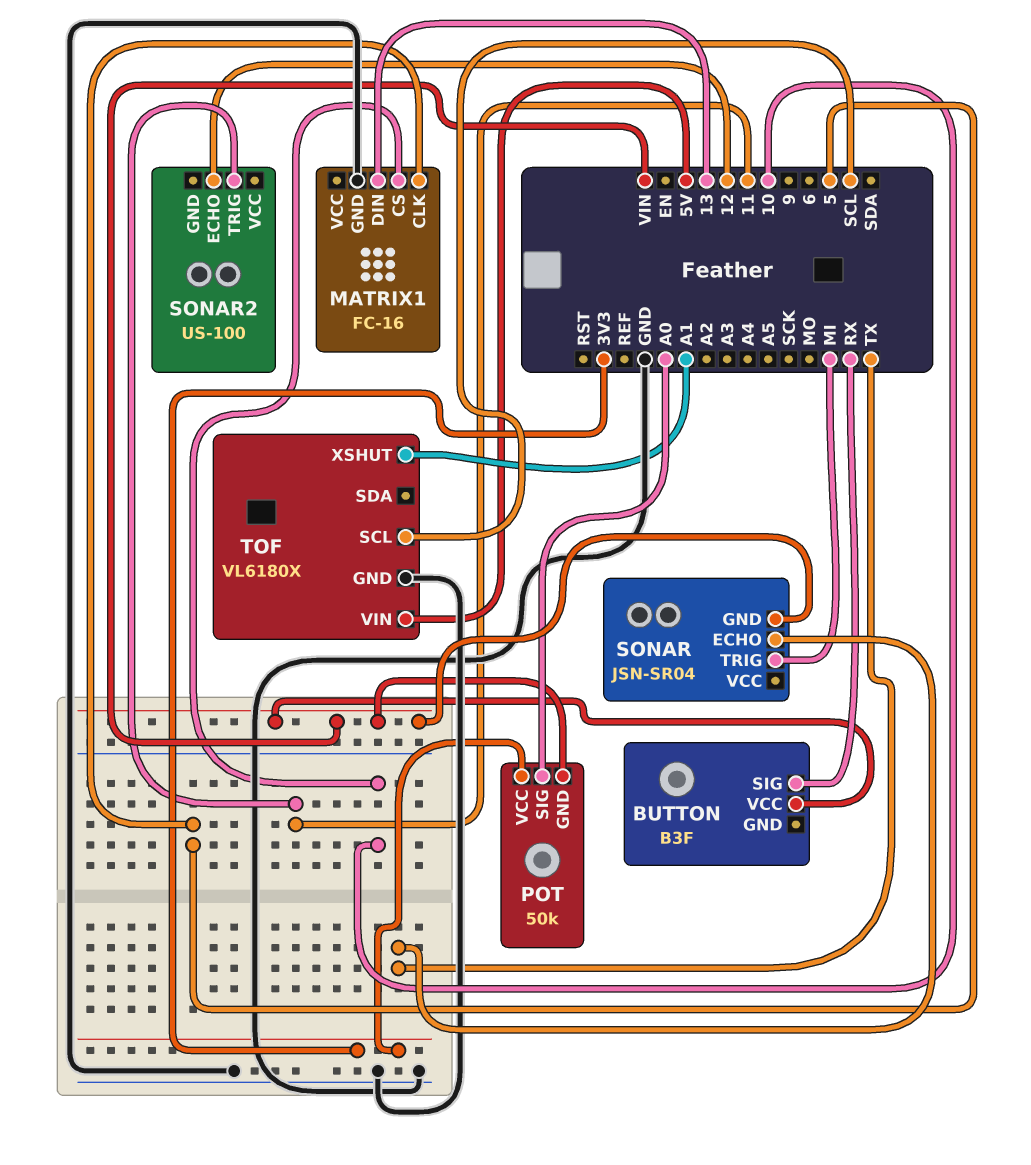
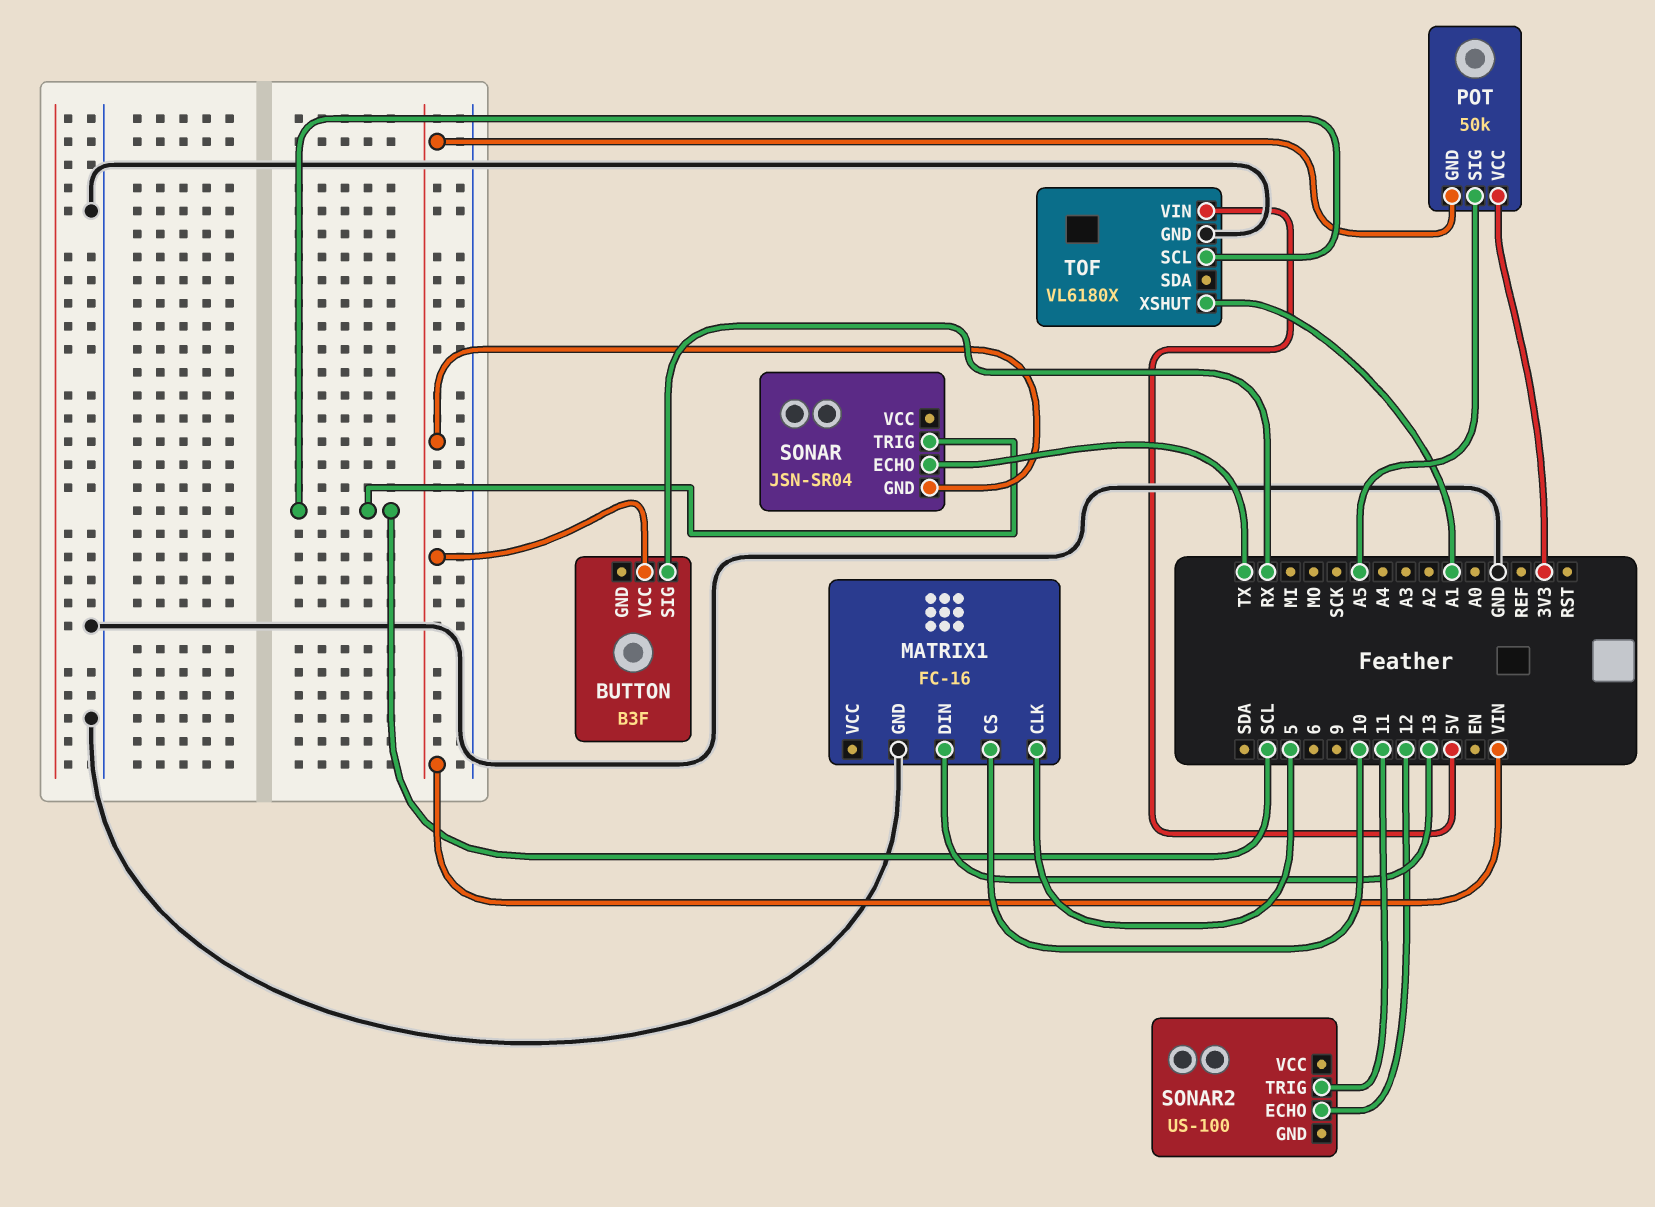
POT pin SIG: A0 -> A5
SONAR pin TRIG: MI -> SCL

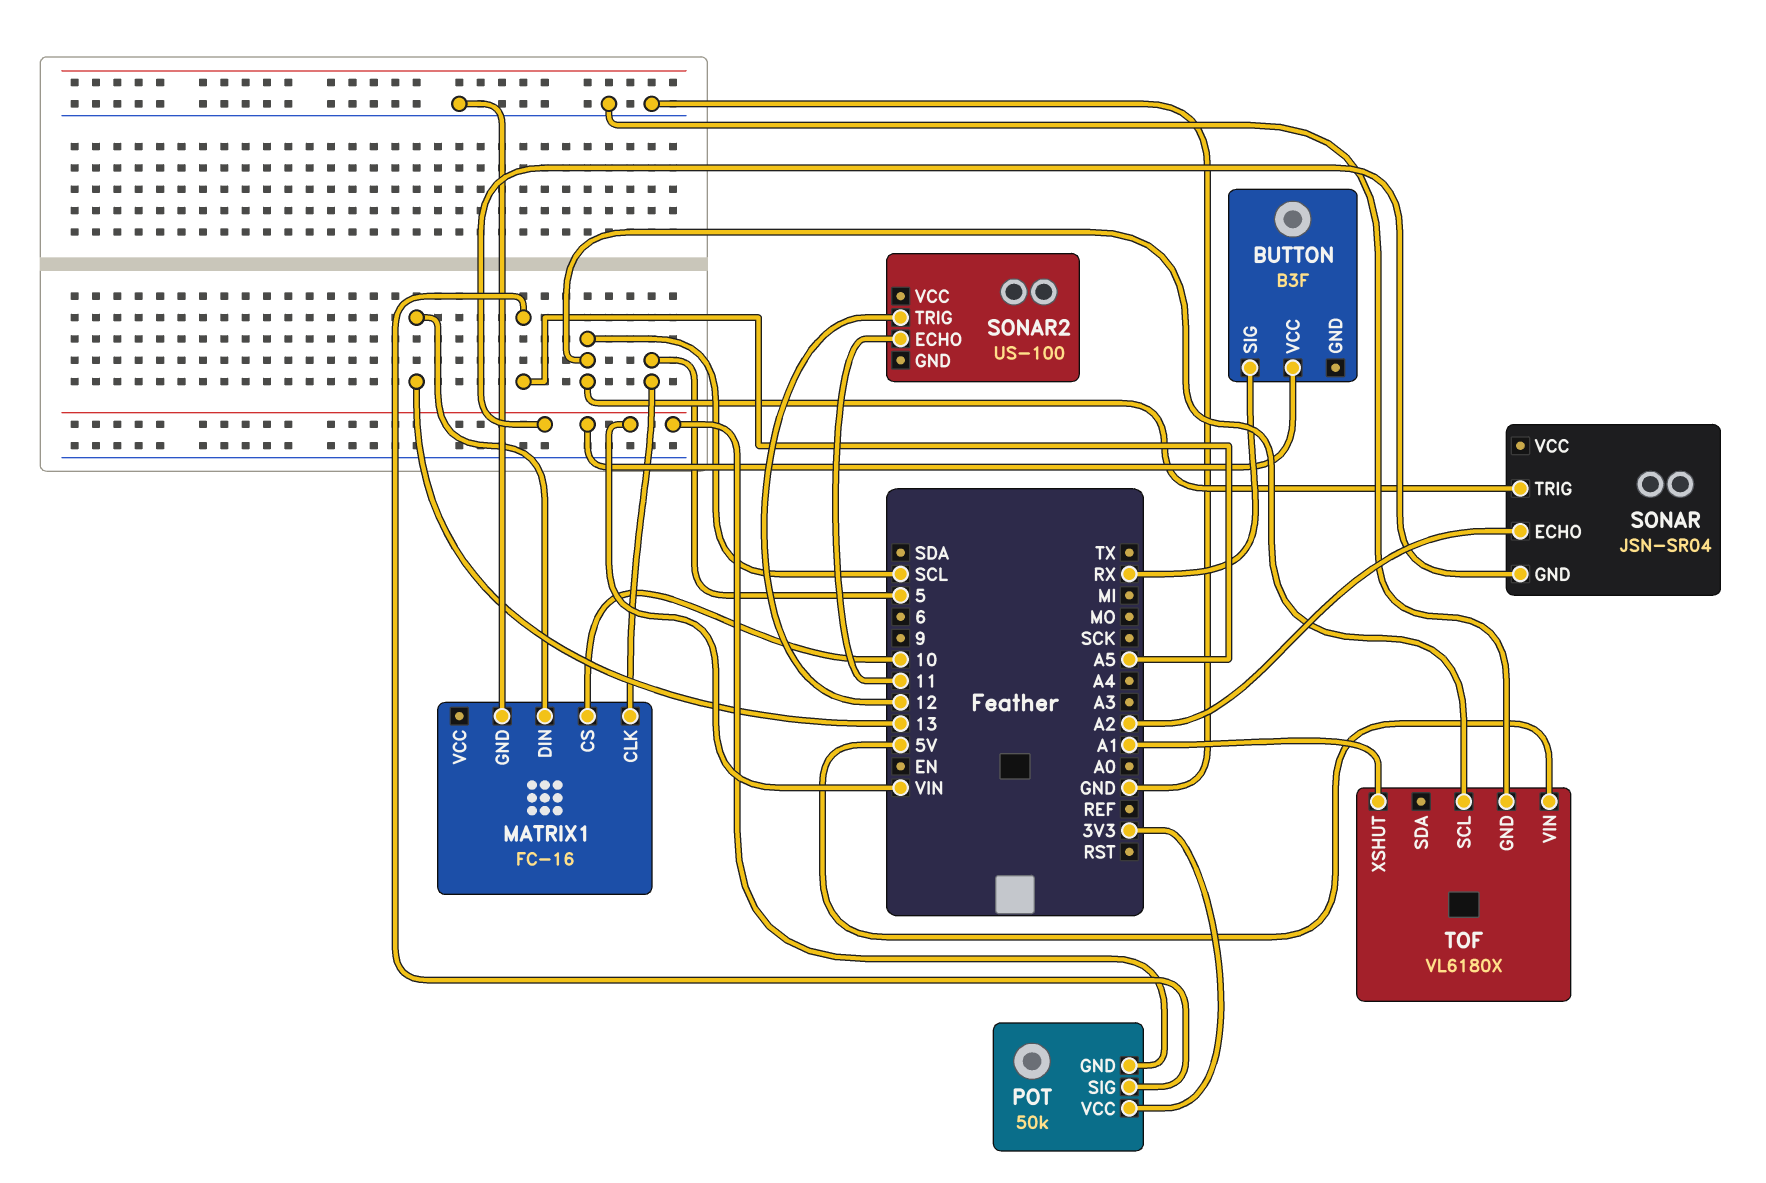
SONAR pin ECHO: TX -> A2
SONAR2 pin ECHO: 12 -> 11
SONAR2 pin TRIG: 11 -> 12

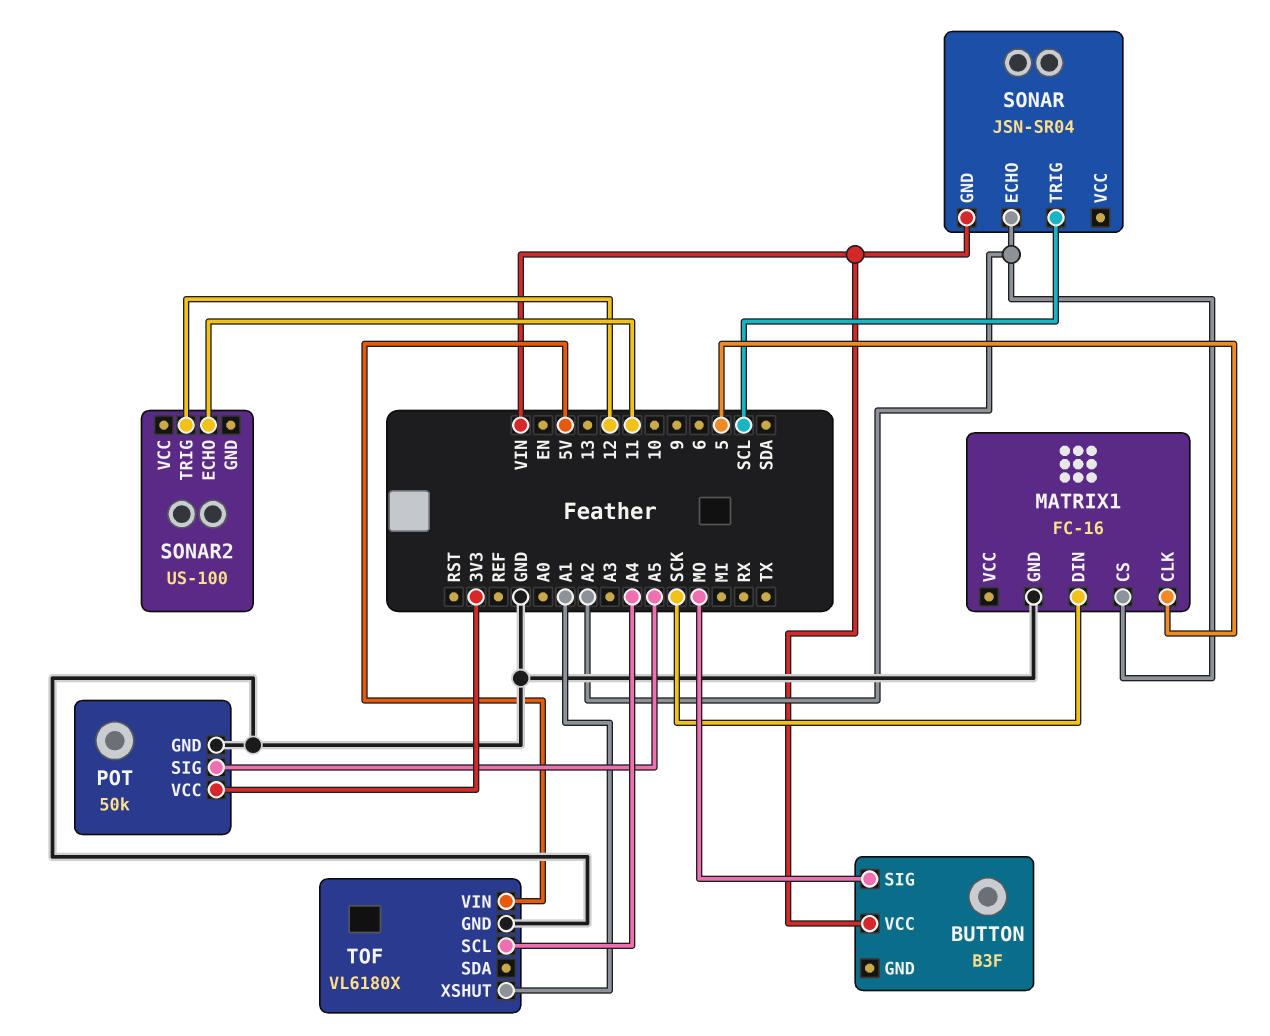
BUTTON pin SIG: RX -> MO
MATRIX1 pin CS: 10 -> A2
MATRIX1 pin DIN: 13 -> SCK
POT pin GND: VIN -> GND
TOF pin SCL: SCL -> A4

